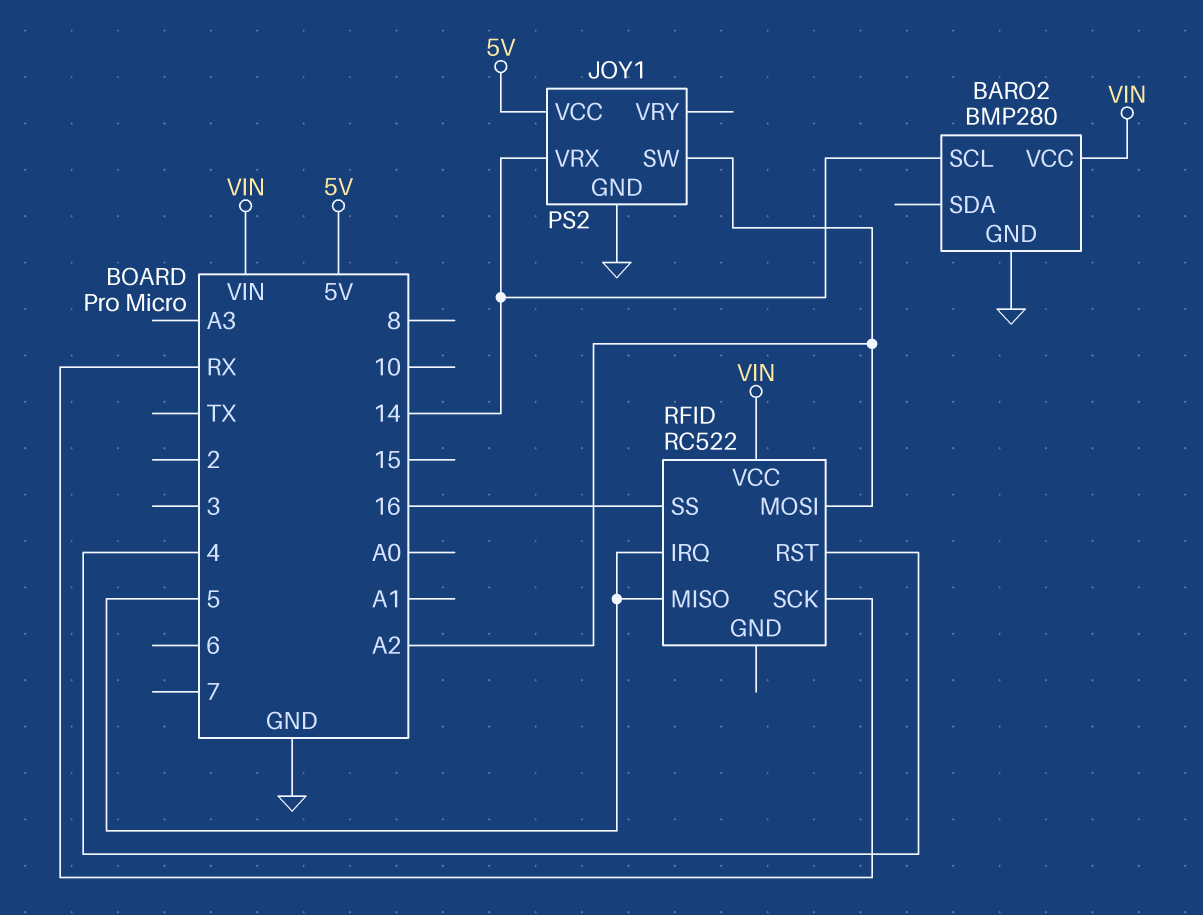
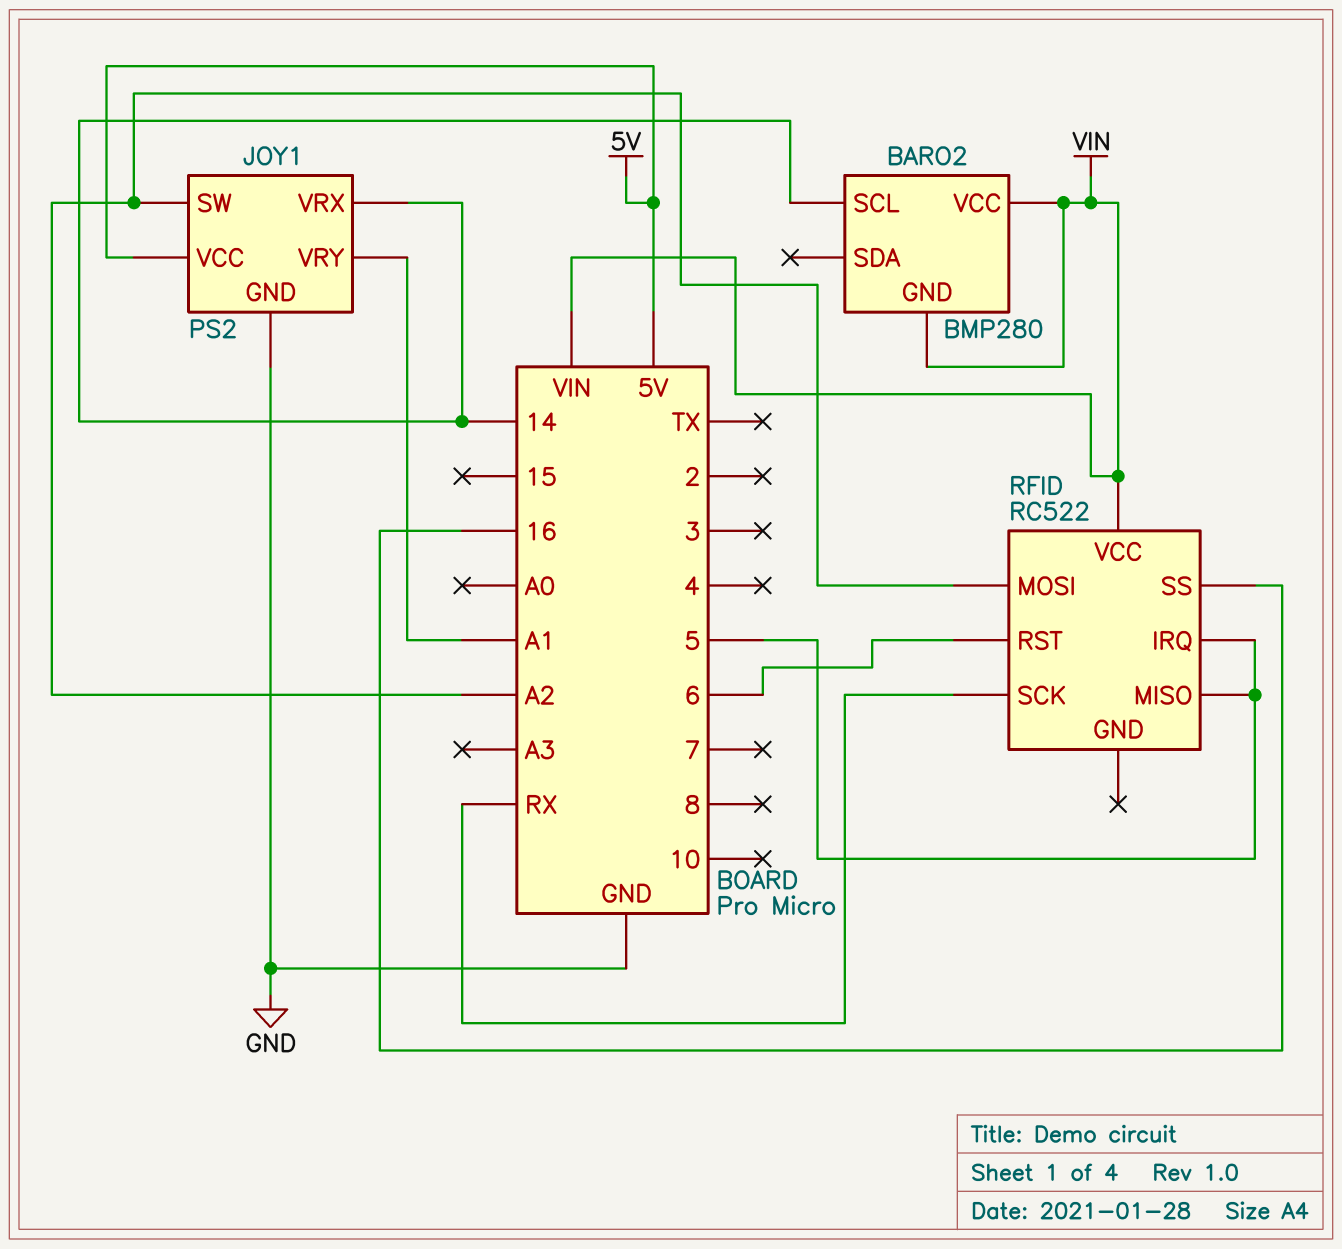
BARO2 pin GND: GND -> VIN
JOY1 pin VRY: none -> A1
RFID pin RST: 4 -> 6

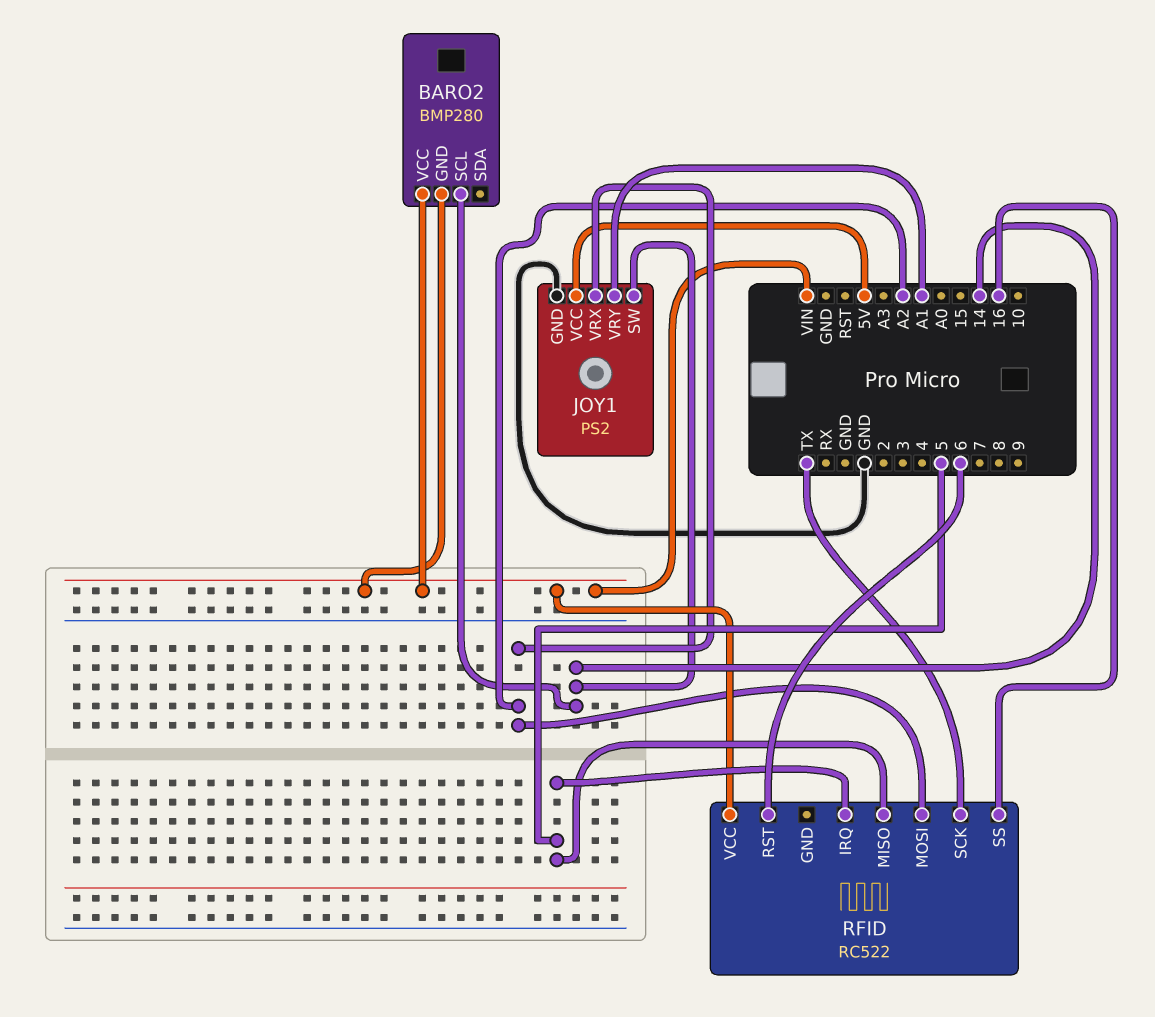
JOY1 pin SW: A2 -> 14
JOY1 pin VRX: 14 -> A2
RFID pin SCK: RX -> TX

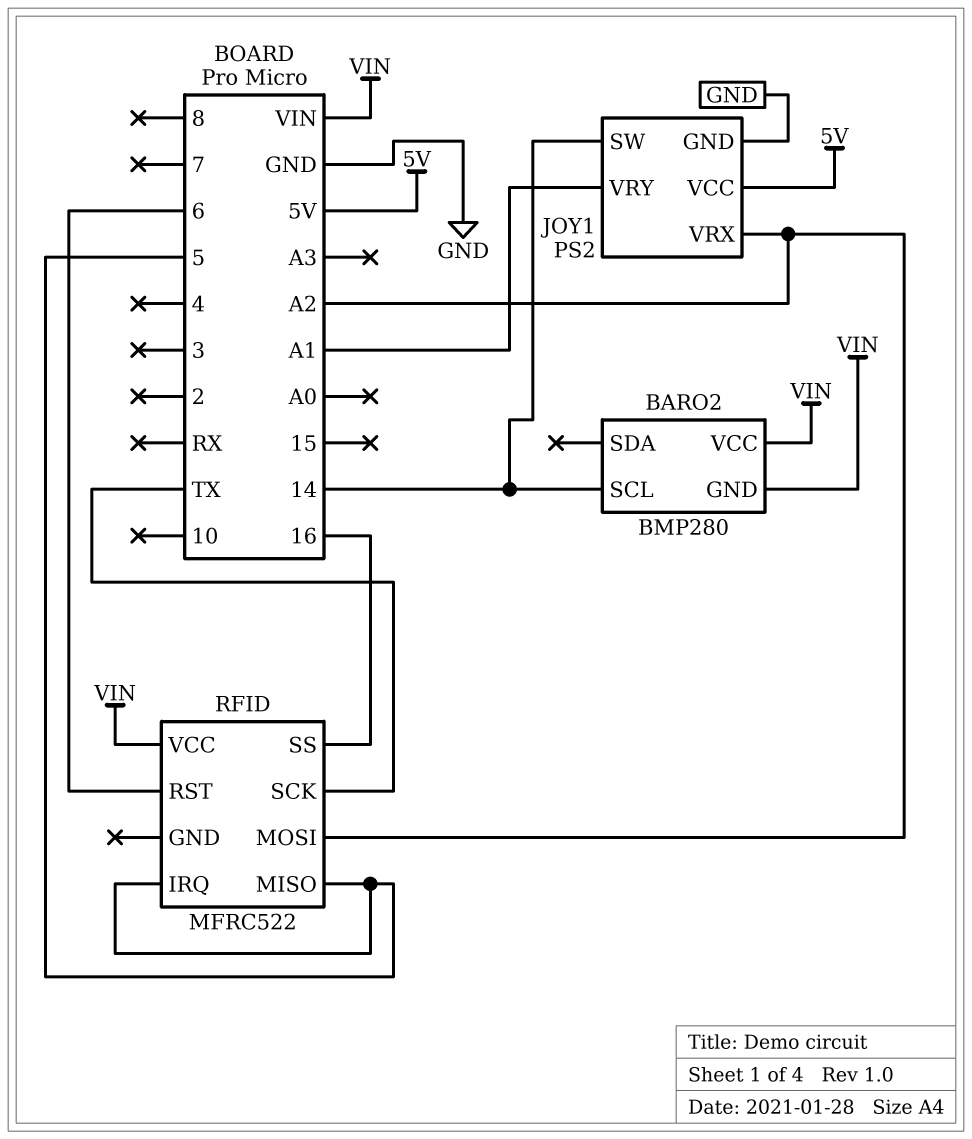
RFID: RC522 -> MFRC522

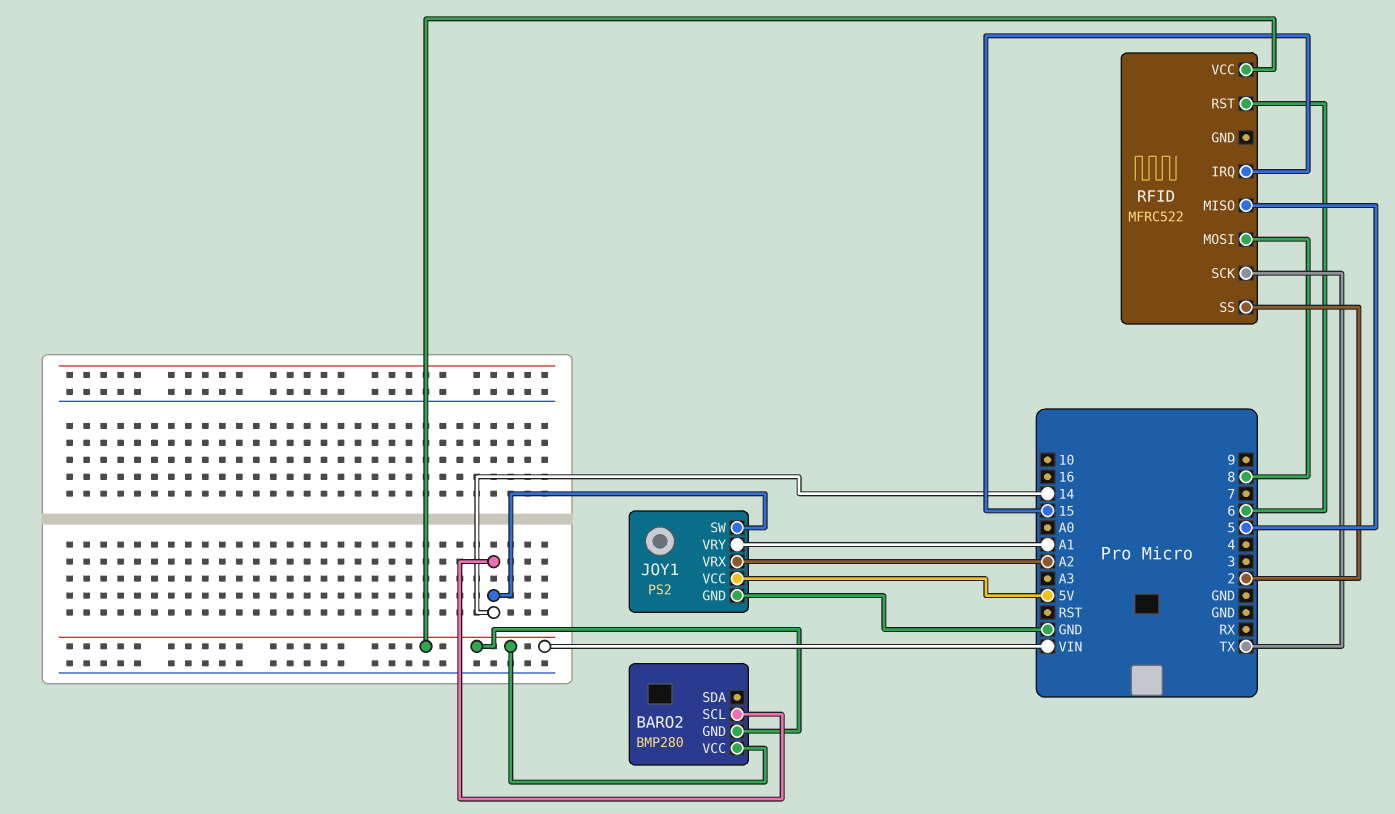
RFID pin IRQ: 5 -> 15
RFID pin MOSI: A2 -> 8
RFID pin SS: 16 -> 2

